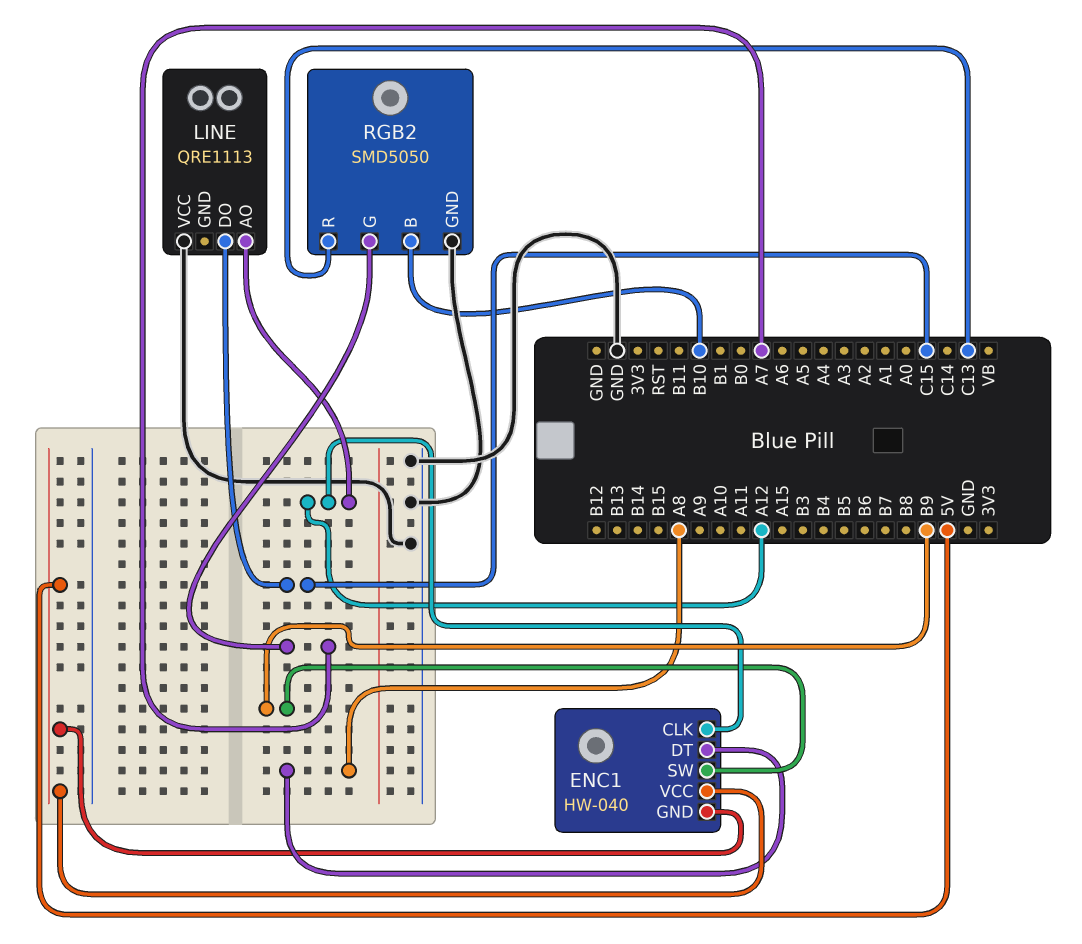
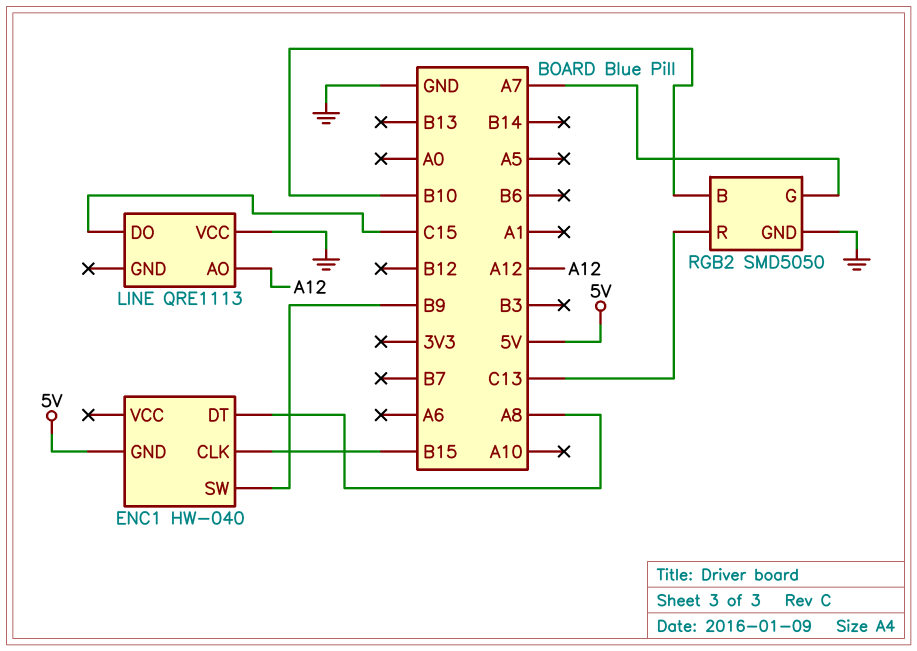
ENC1 pin CLK: A12 -> B15
ENC1 pin VCC: 5V -> none

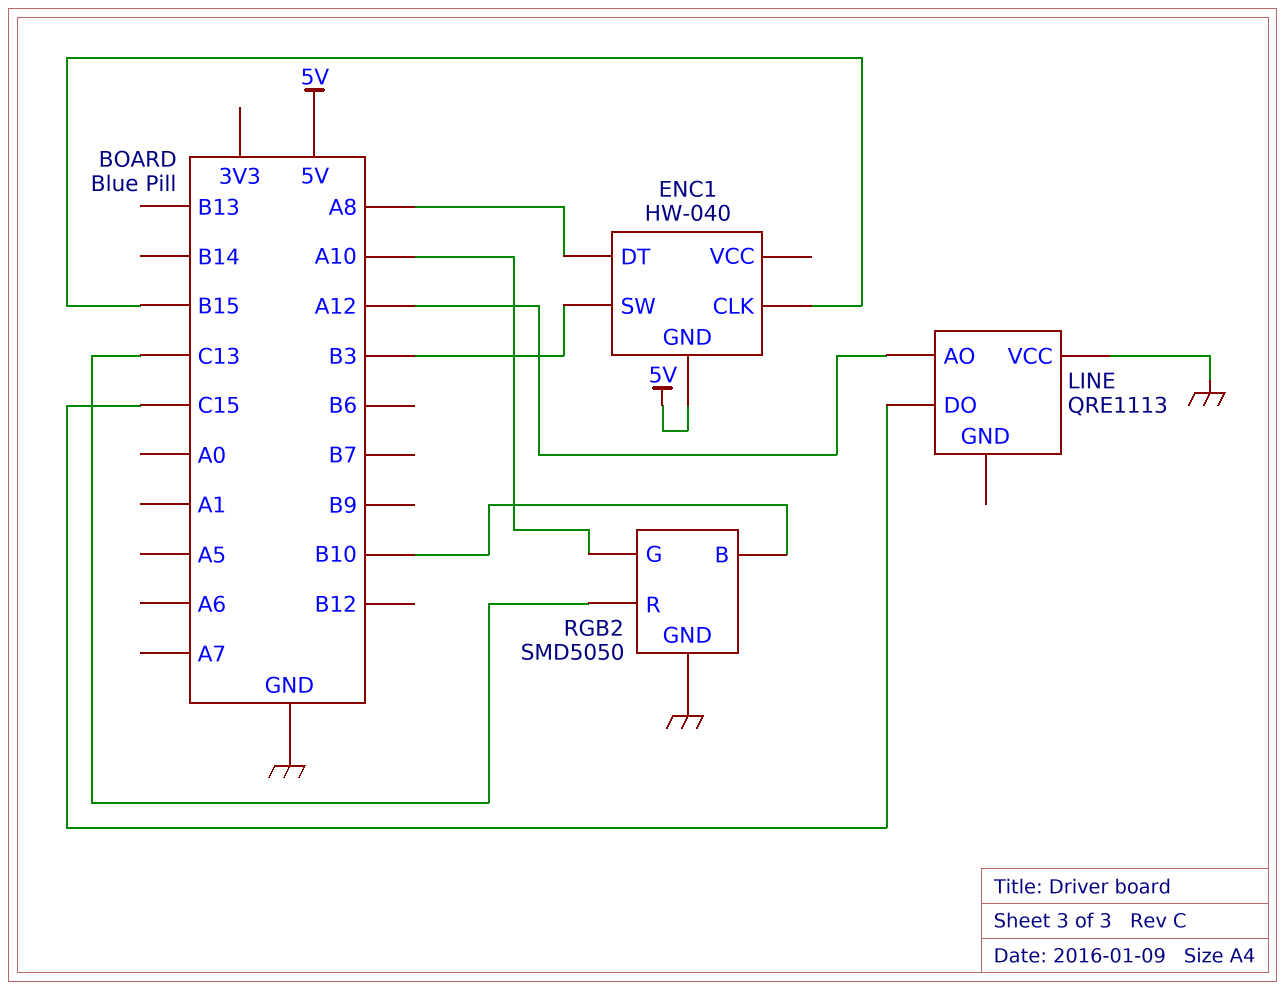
ENC1 pin SW: B9 -> B3
RGB2 pin G: A7 -> A10

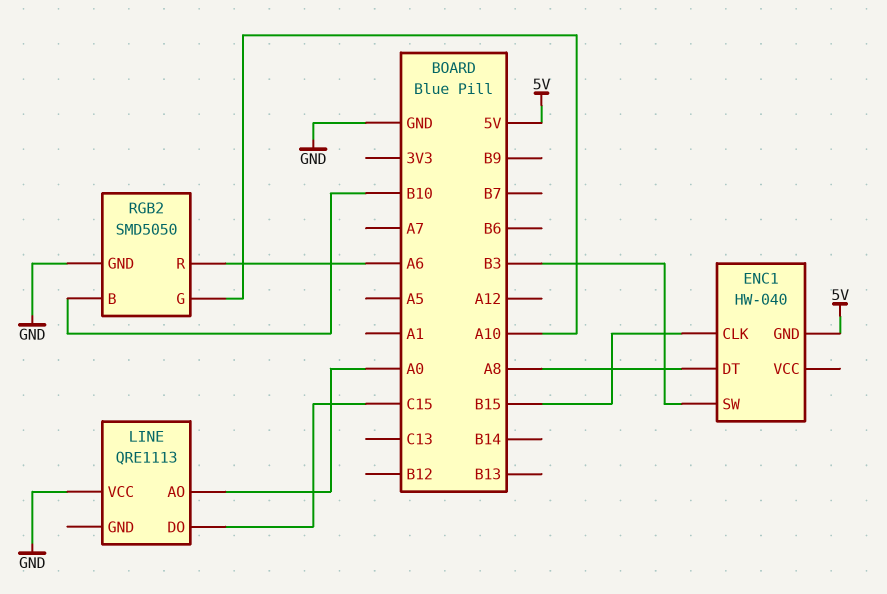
LINE pin AO: A12 -> A0
RGB2 pin R: C13 -> A6

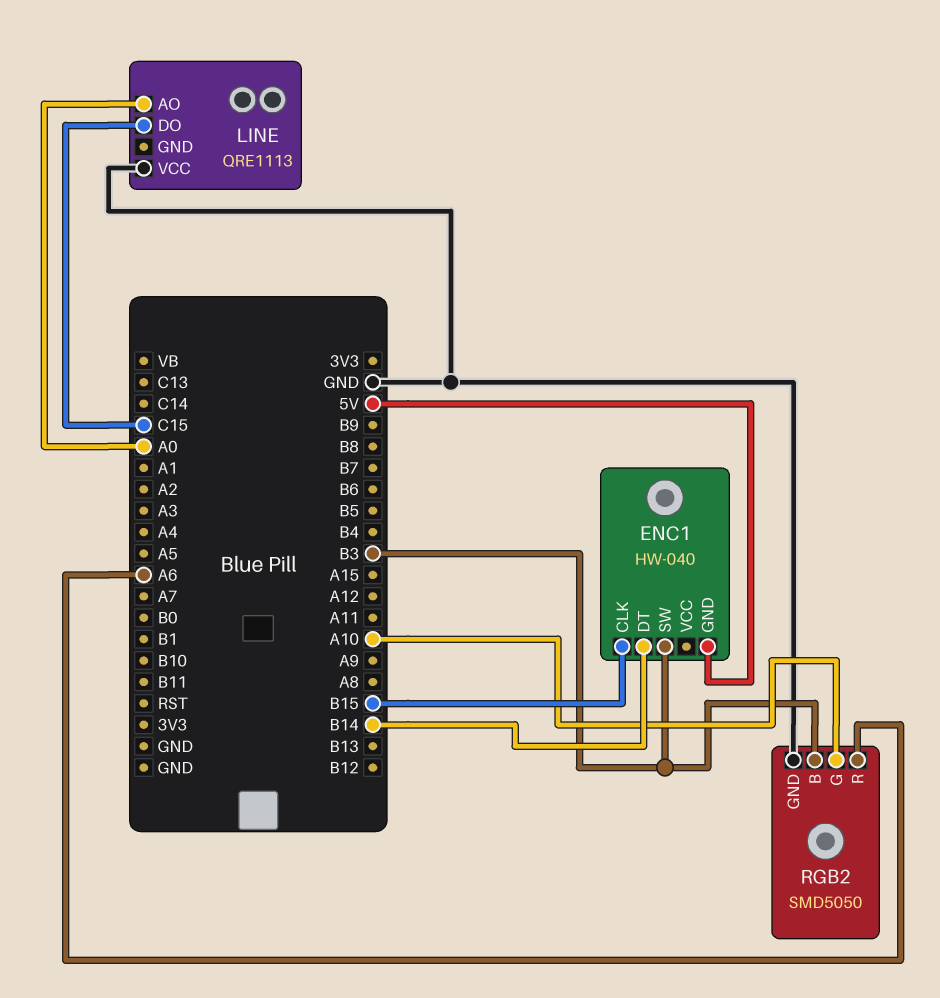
ENC1 pin DT: A8 -> B14
RGB2 pin B: B10 -> B3

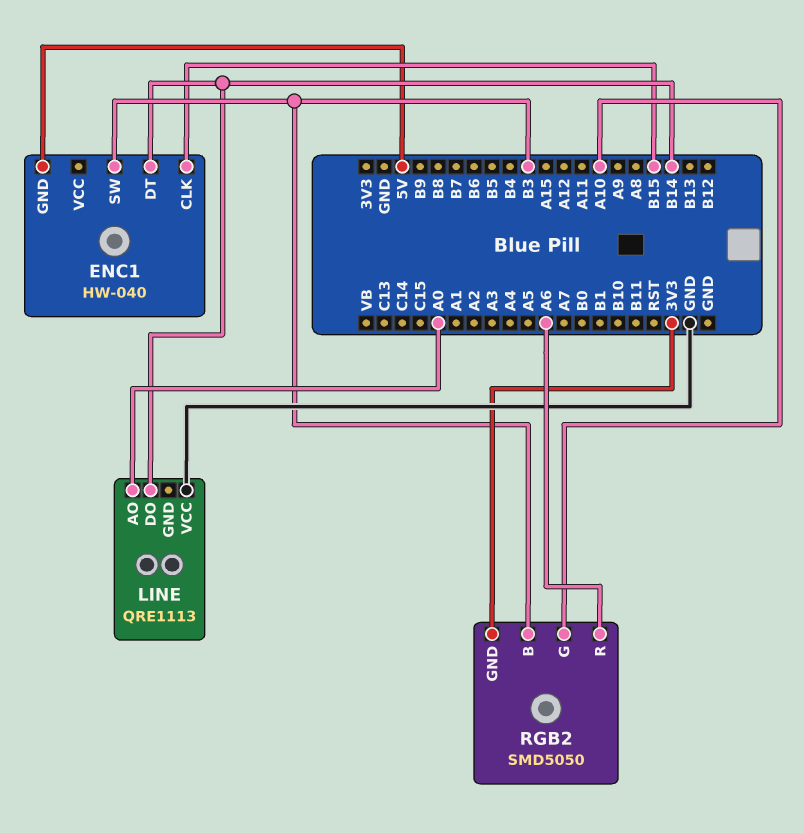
LINE pin DO: C15 -> B14
RGB2 pin GND: GND -> 3V3

